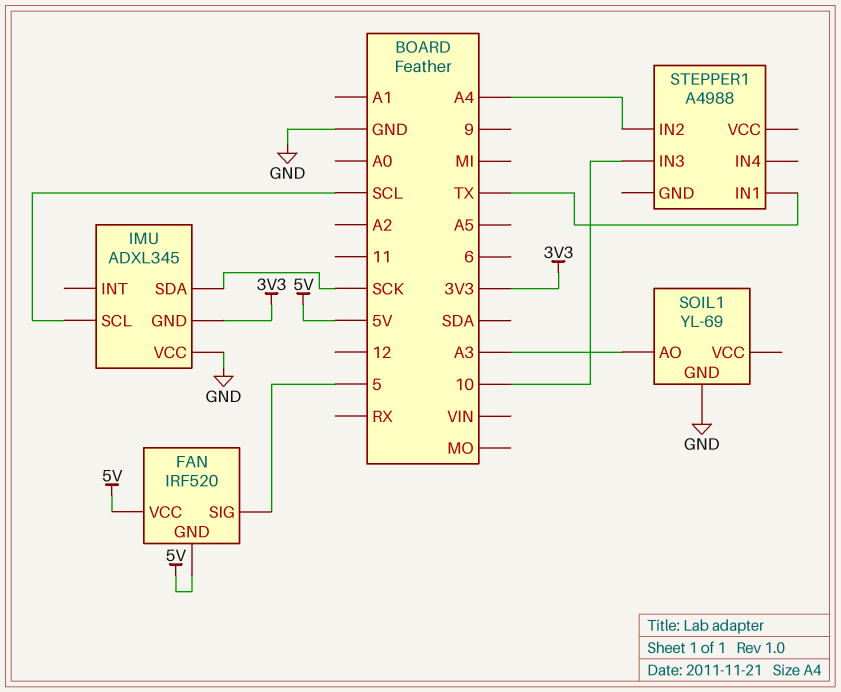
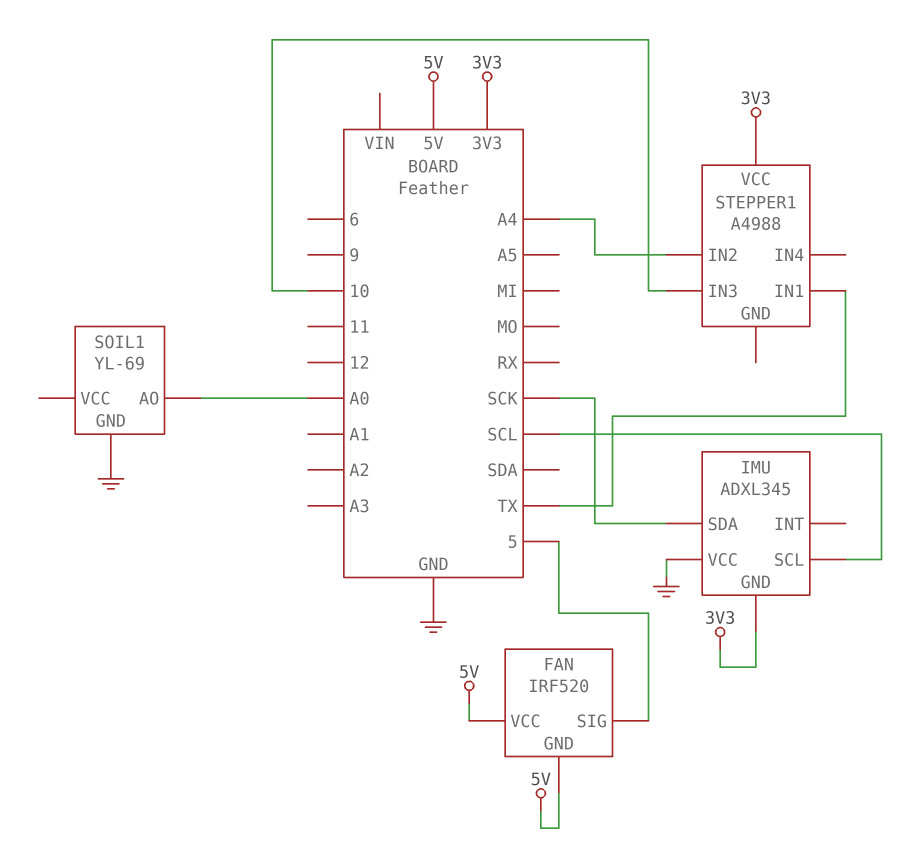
SOIL1 pin AO: A3 -> A0
STEPPER1 pin VCC: none -> 3V3

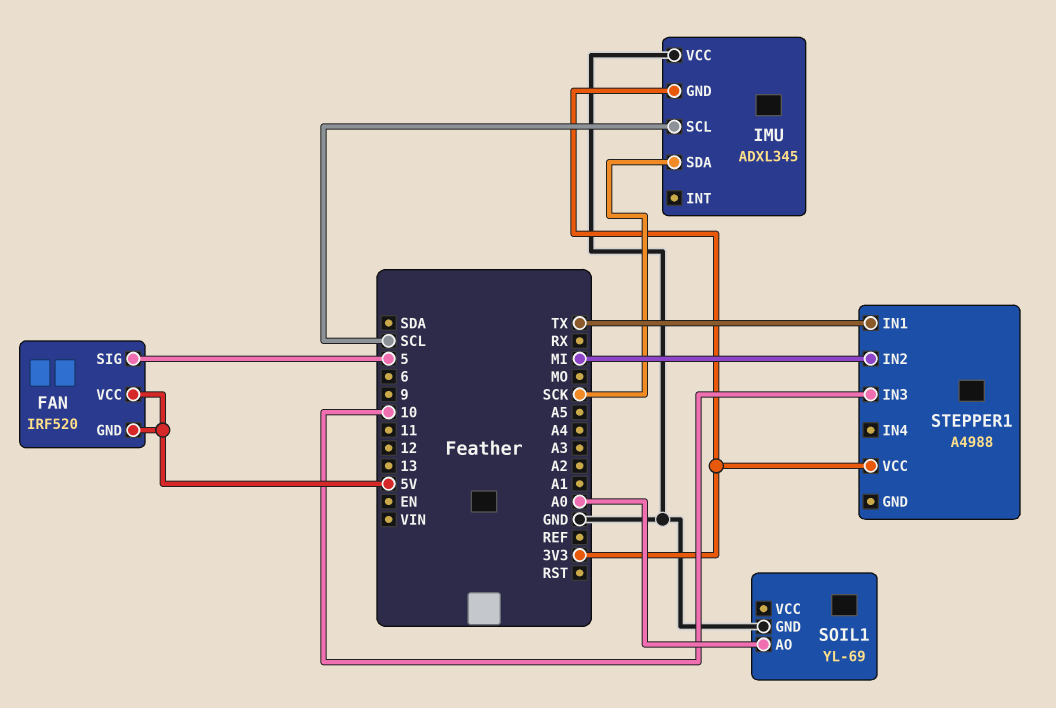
STEPPER1 pin IN2: A4 -> MI

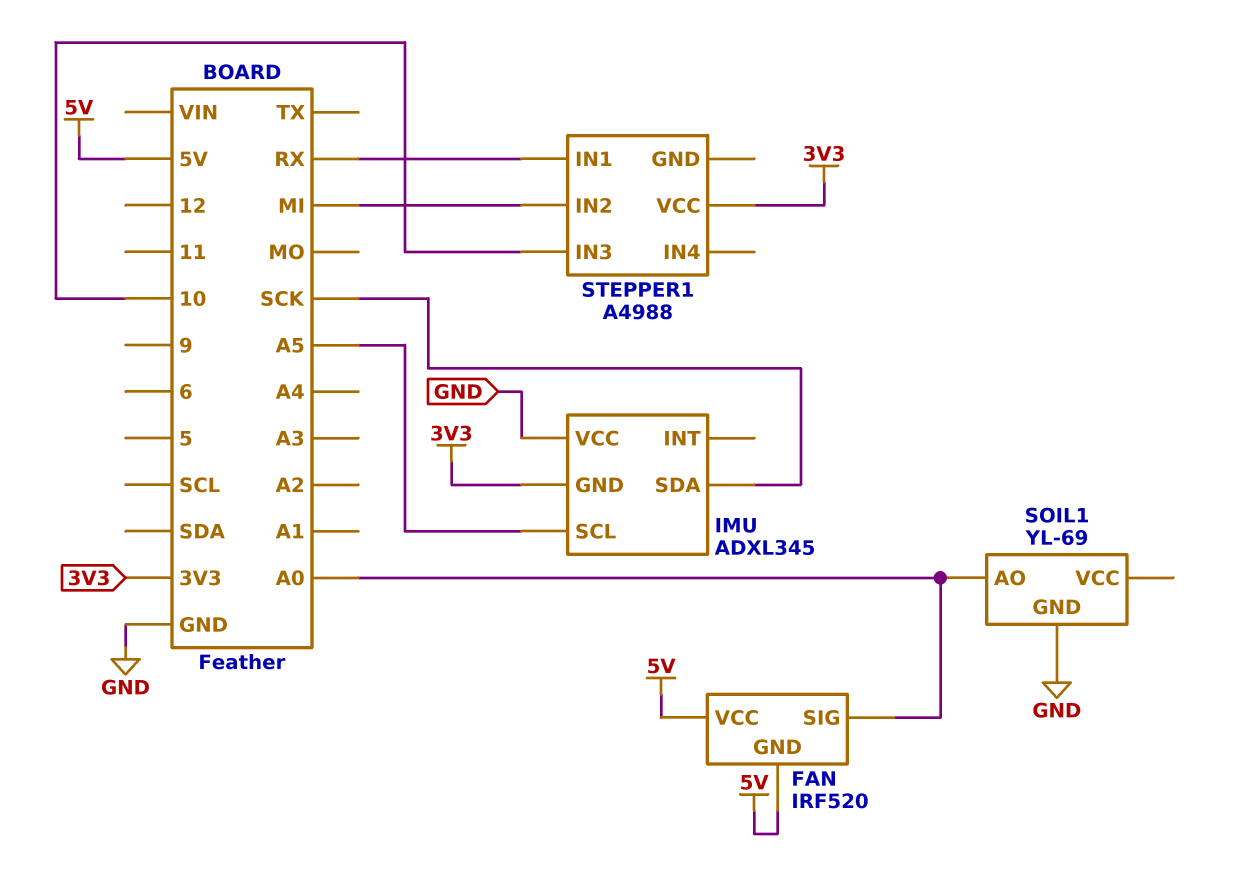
FAN pin SIG: 5 -> A0
IMU pin SCL: SCL -> A5
STEPPER1 pin IN1: TX -> RX

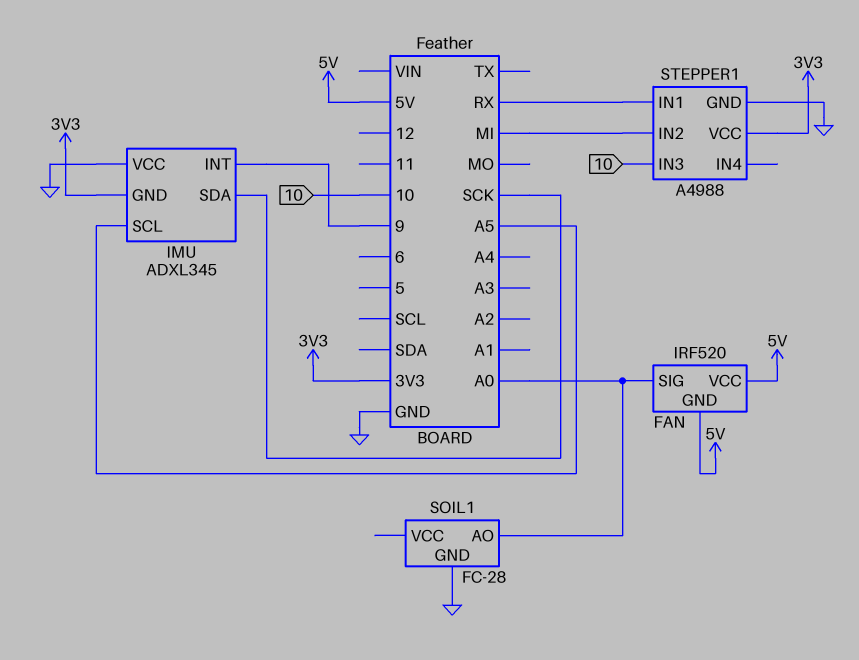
IMU pin INT: none -> 9
SOIL1: YL-69 -> FC-28
STEPPER1 pin GND: none -> GND

